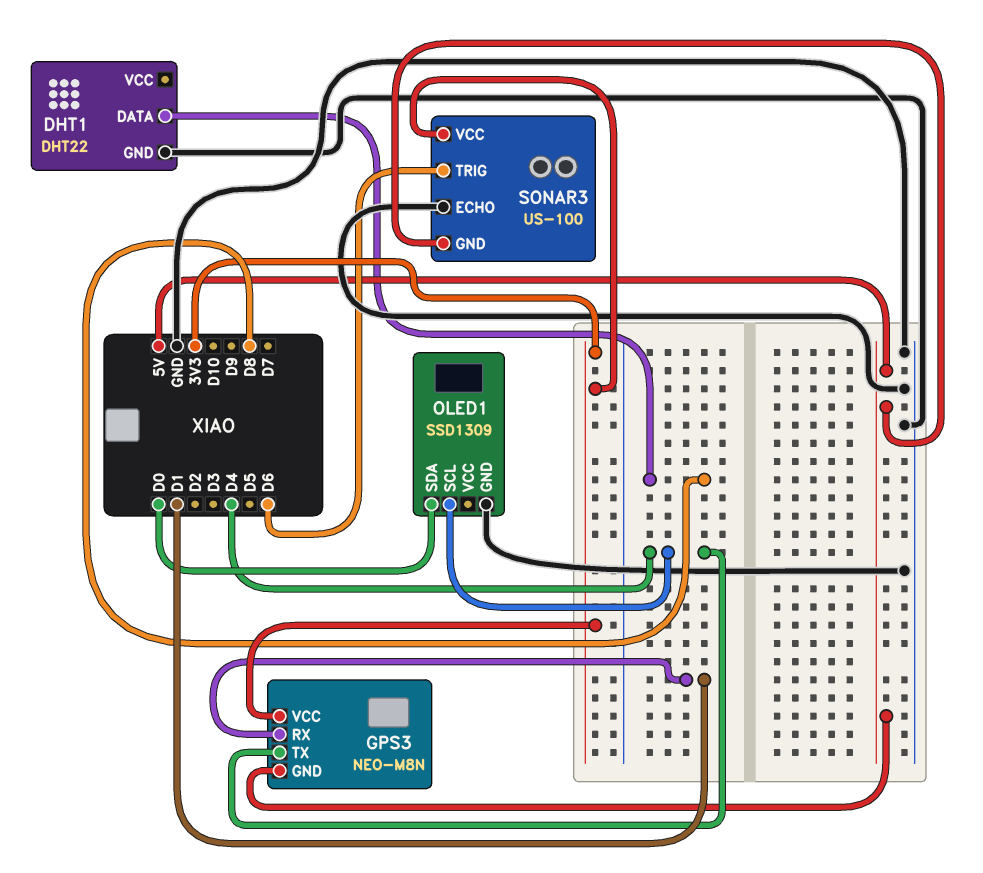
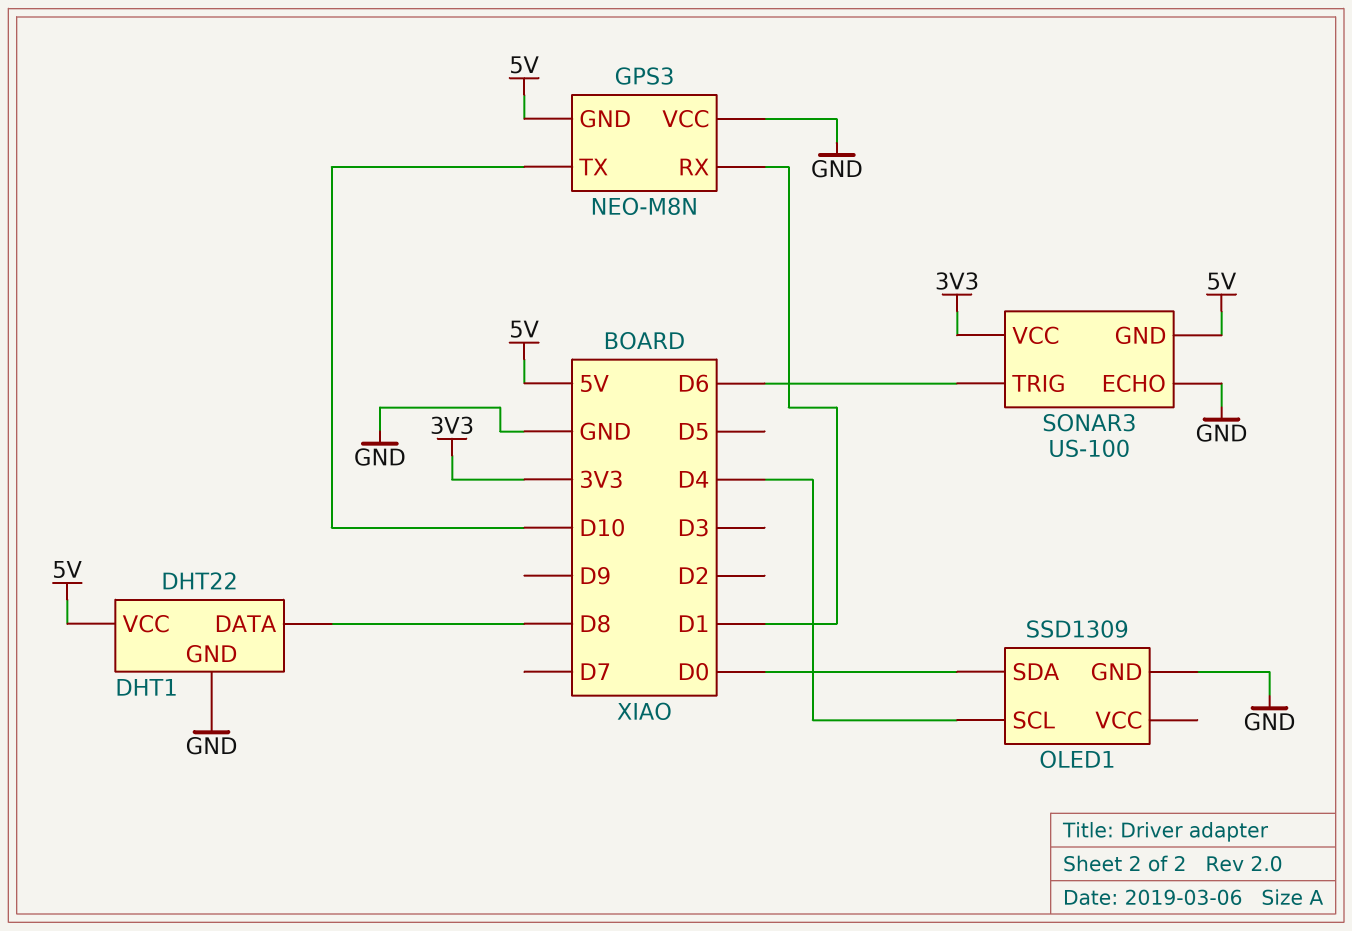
DHT1 pin VCC: none -> 5V
GPS3 pin TX: D4 -> D10
GPS3 pin VCC: 3V3 -> GND

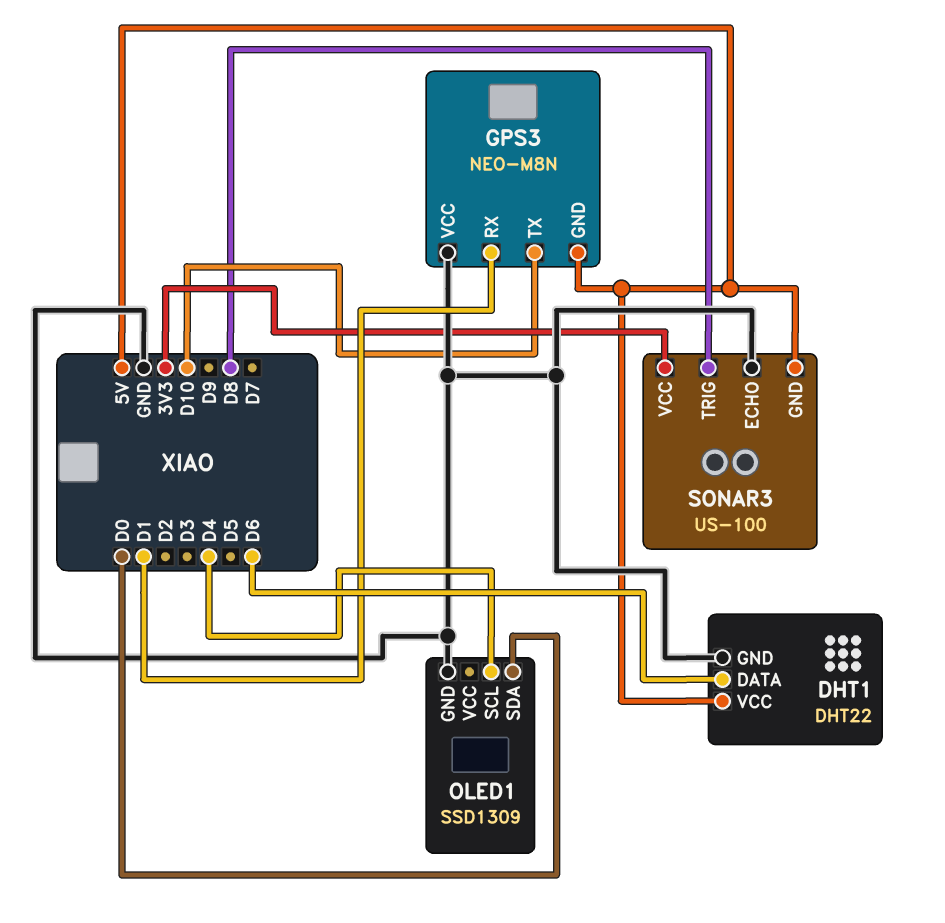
DHT1 pin DATA: D8 -> D6
SONAR3 pin TRIG: D6 -> D8

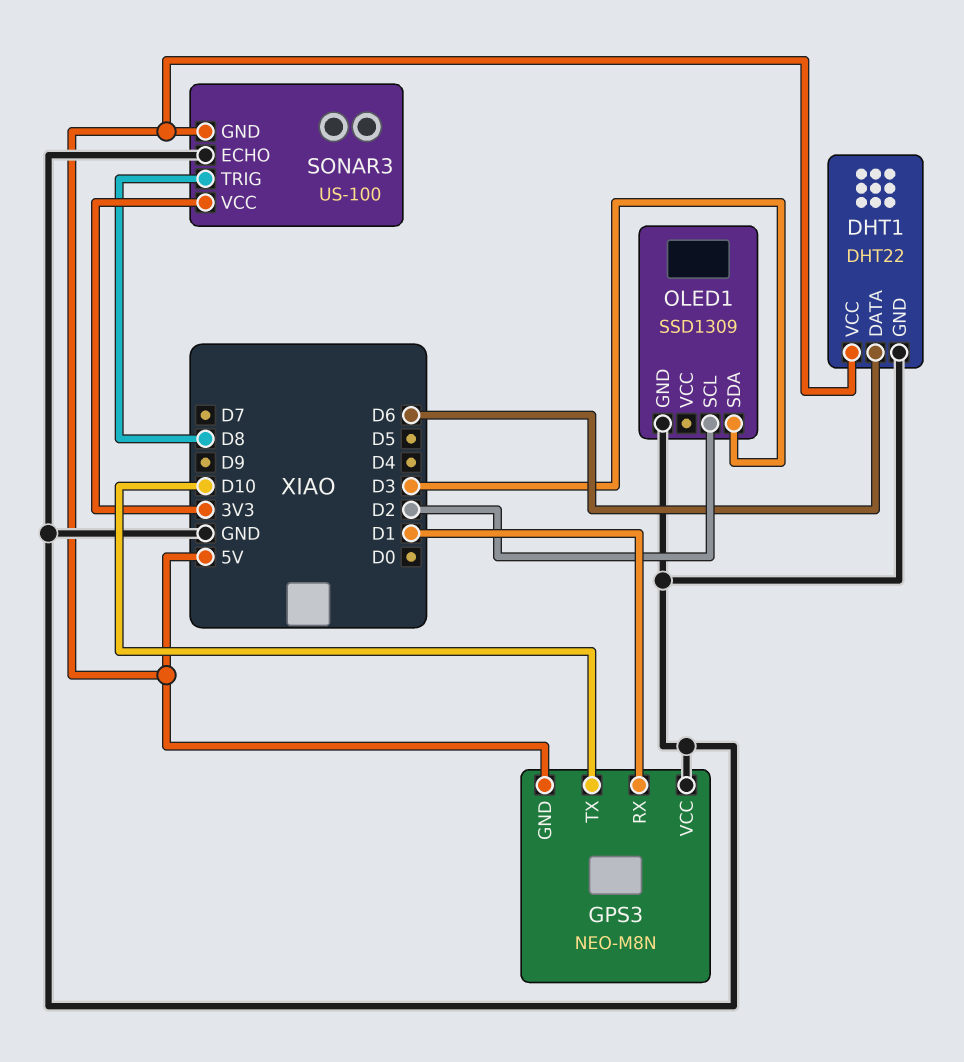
OLED1 pin SCL: D4 -> D2
OLED1 pin SDA: D0 -> D3

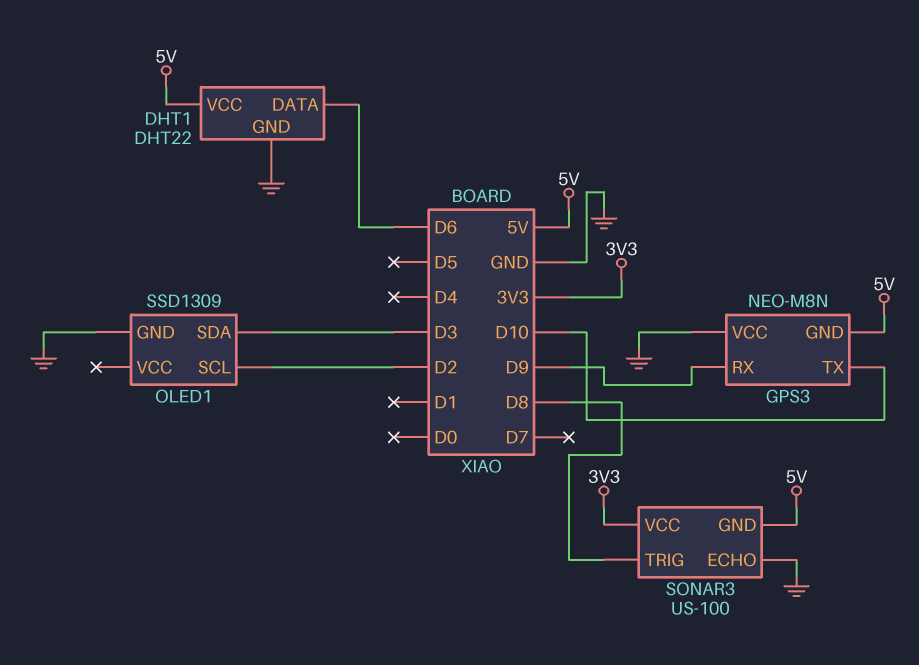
GPS3 pin RX: D1 -> D9

